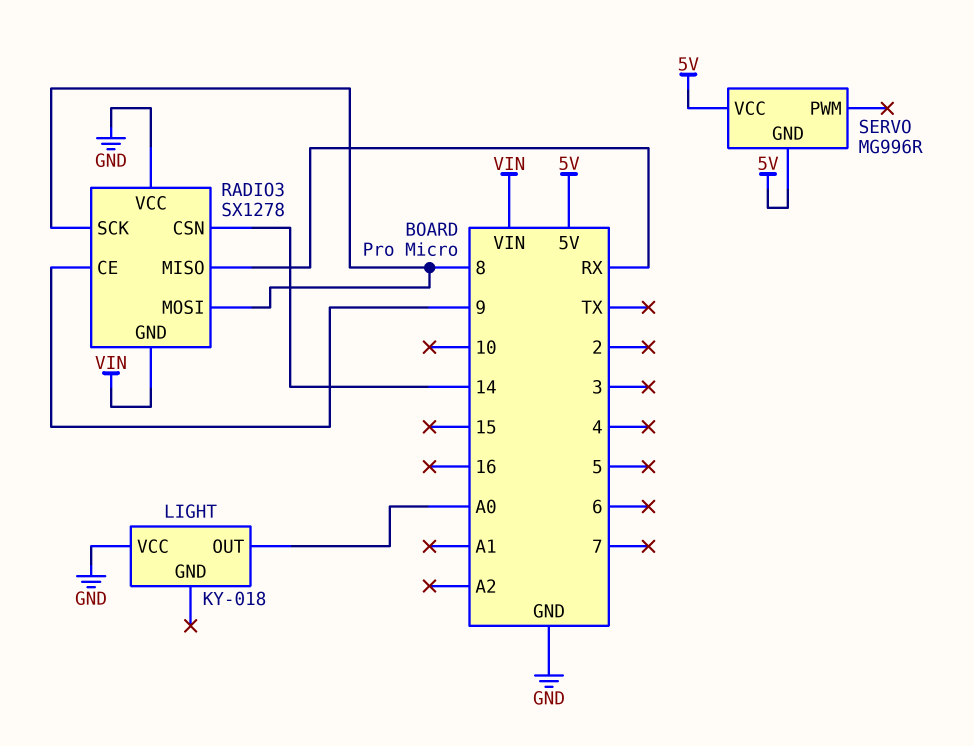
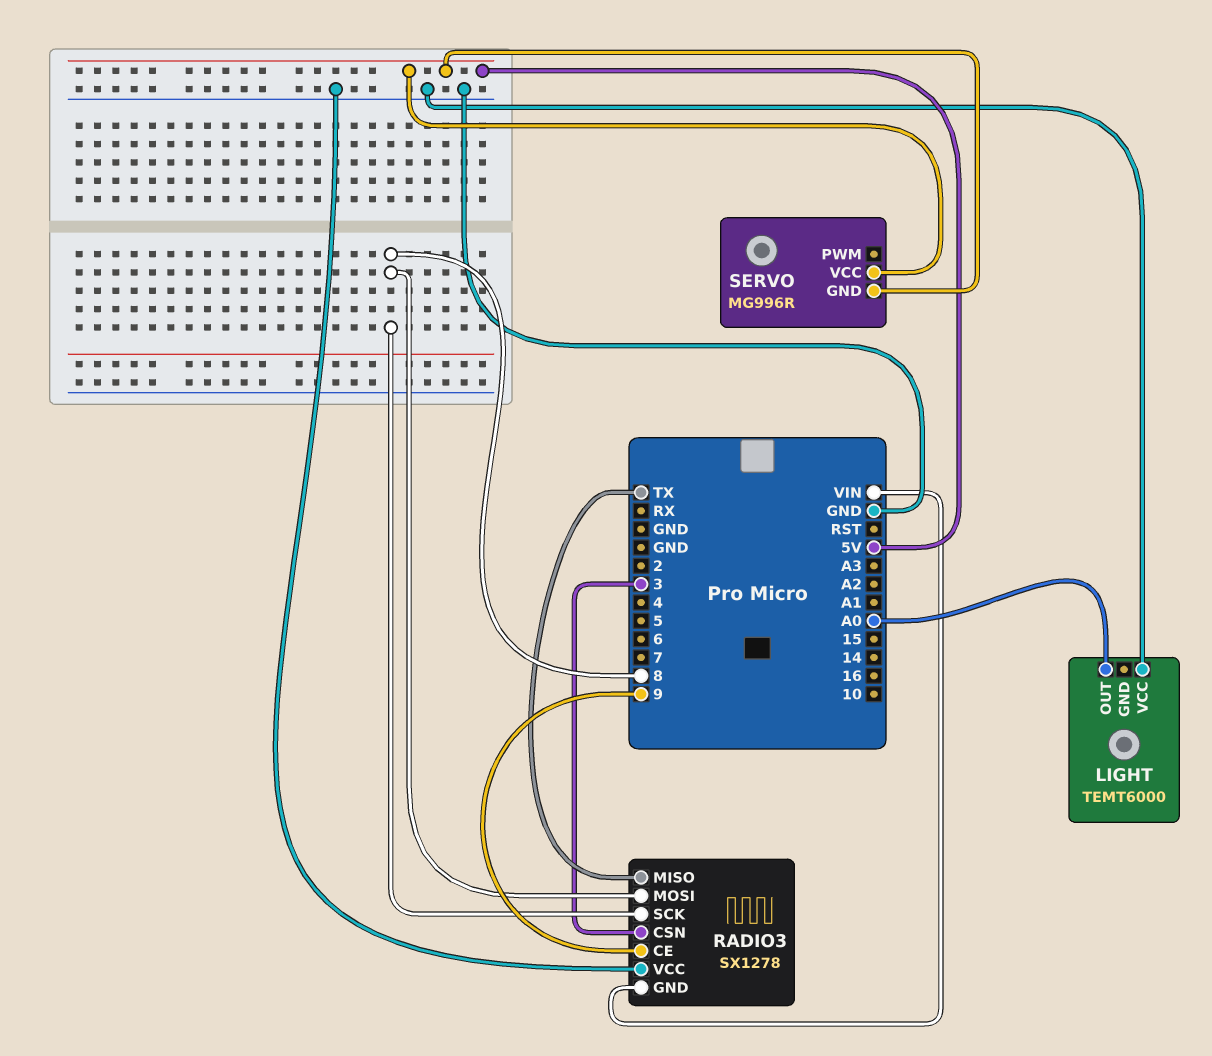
LIGHT: KY-018 -> TEMT6000
RADIO3 pin CSN: 14 -> 3
RADIO3 pin MISO: RX -> TX

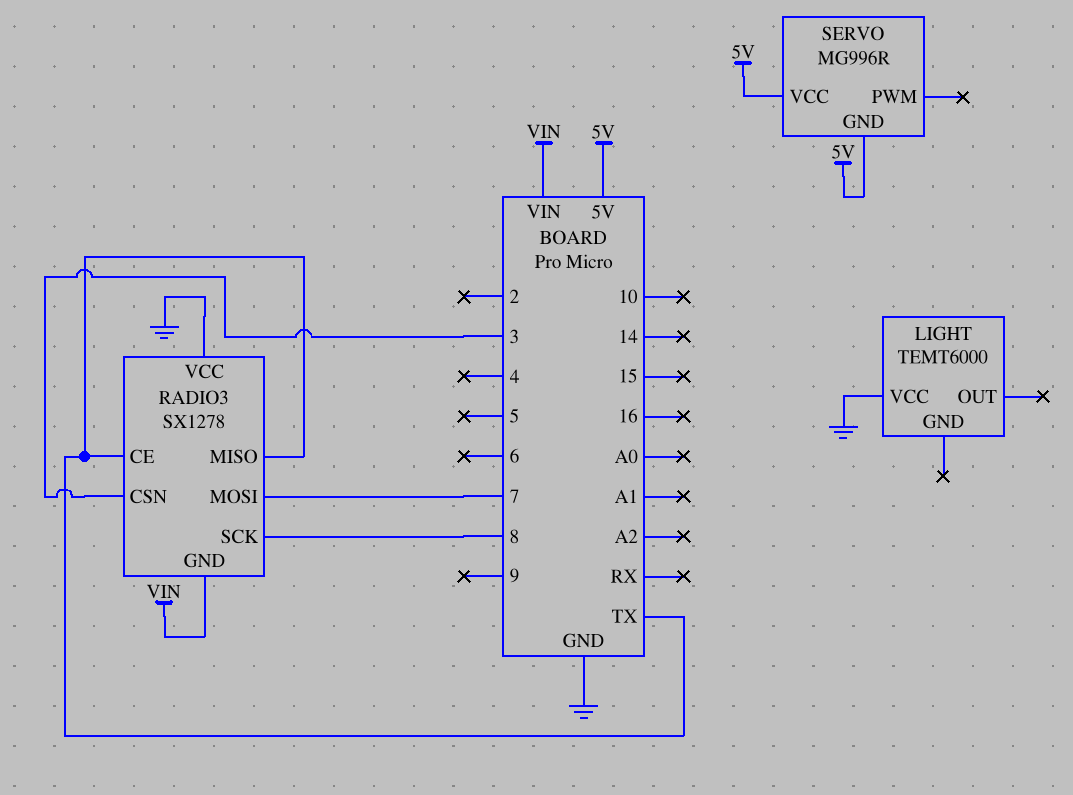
LIGHT pin OUT: A0 -> none
RADIO3 pin CE: 9 -> TX
RADIO3 pin MOSI: 8 -> 7

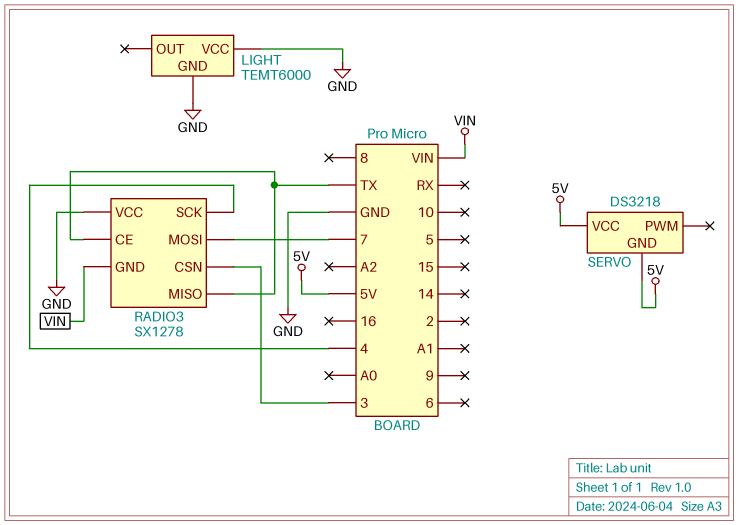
LIGHT pin GND: none -> GND
RADIO3 pin SCK: 8 -> 4
SERVO: MG996R -> DS3218

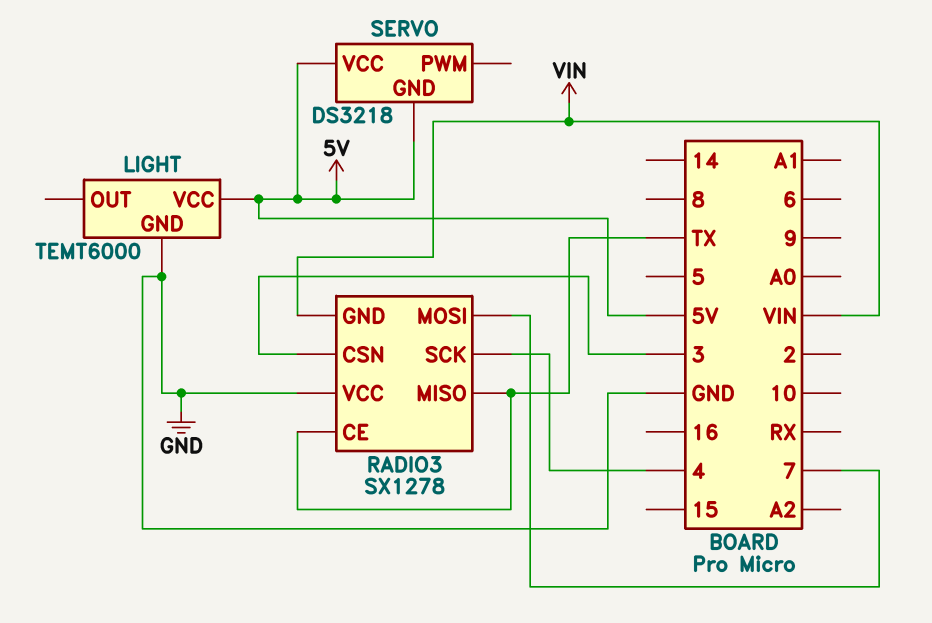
LIGHT pin VCC: GND -> 5V

